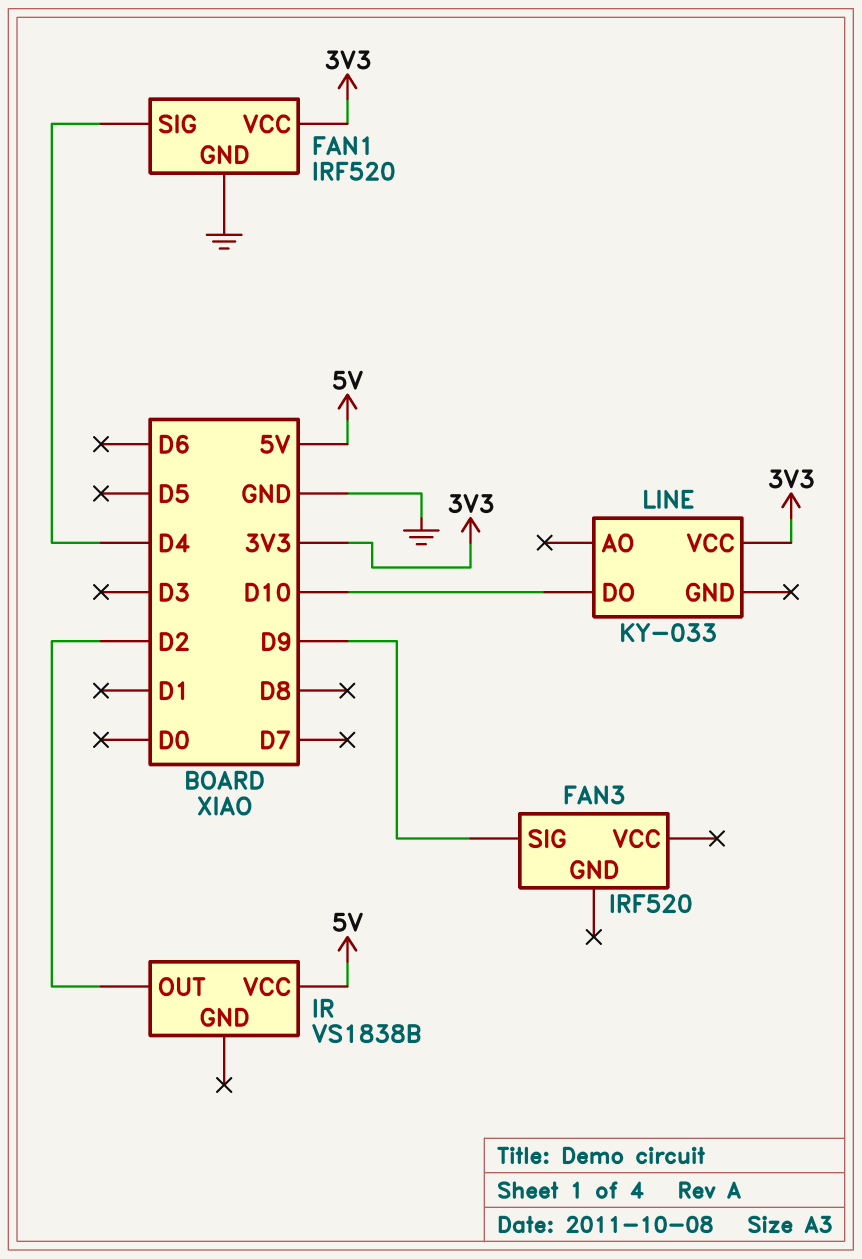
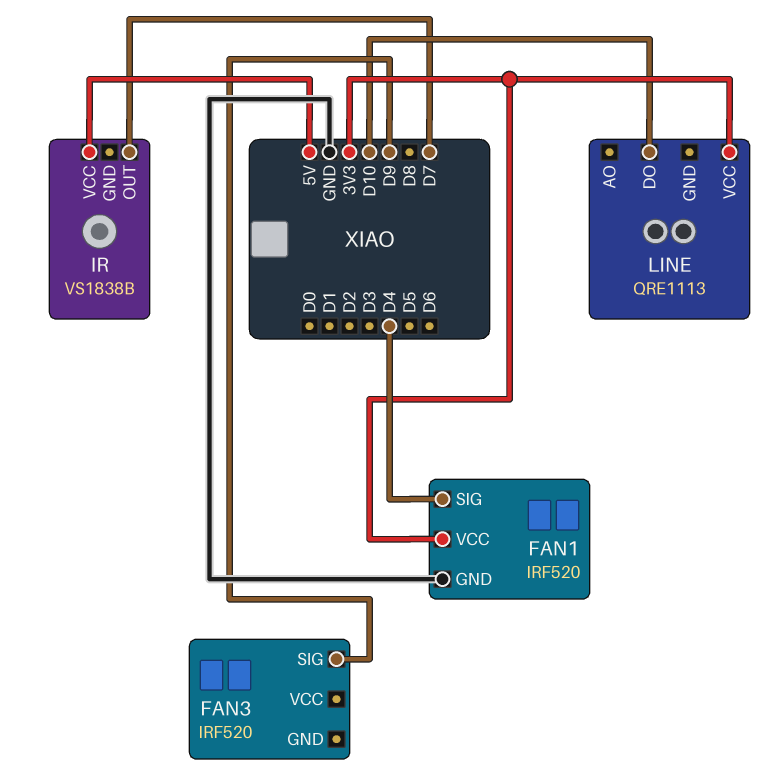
IR pin OUT: D2 -> D7
LINE: KY-033 -> QRE1113

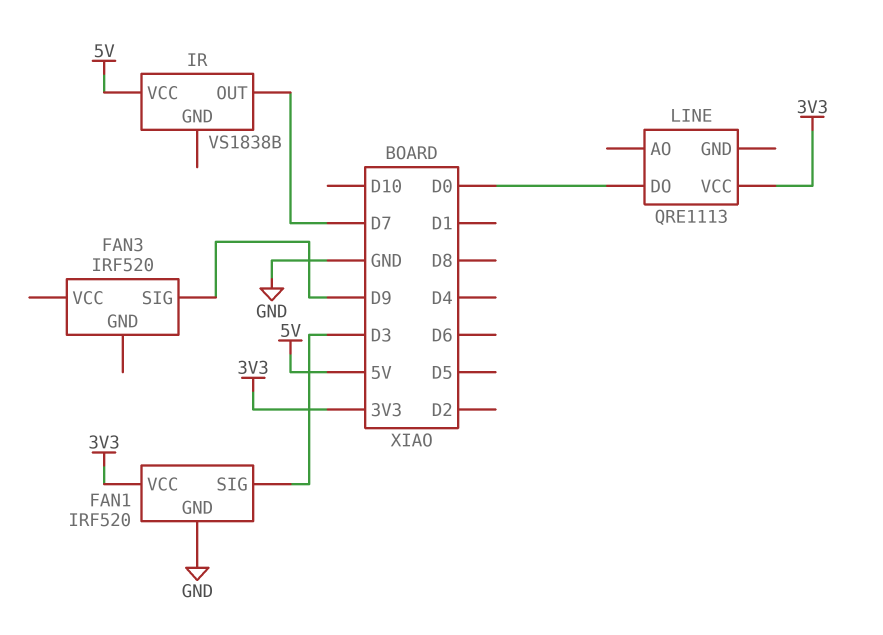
FAN1 pin SIG: D4 -> D3
LINE pin DO: D10 -> D0

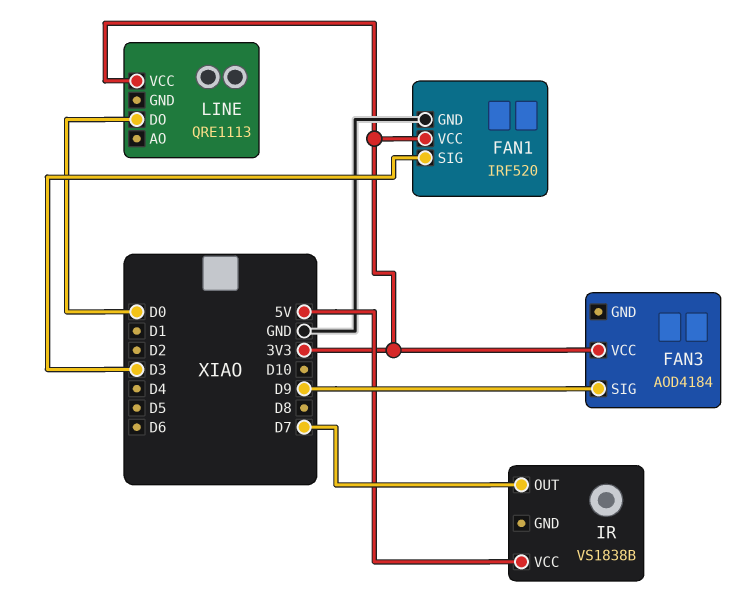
FAN3: IRF520 -> AOD4184
FAN3 pin VCC: none -> 3V3

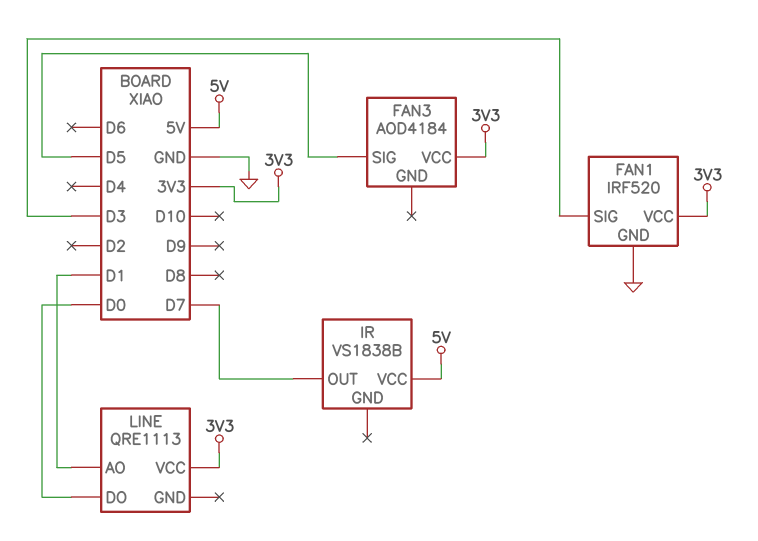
FAN3 pin SIG: D9 -> D5
LINE pin AO: none -> D1

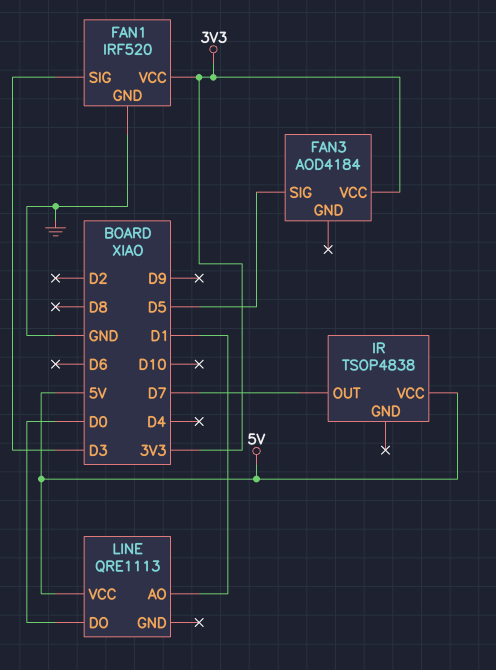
IR: VS1838B -> TSOP4838
LINE pin VCC: 3V3 -> 5V

